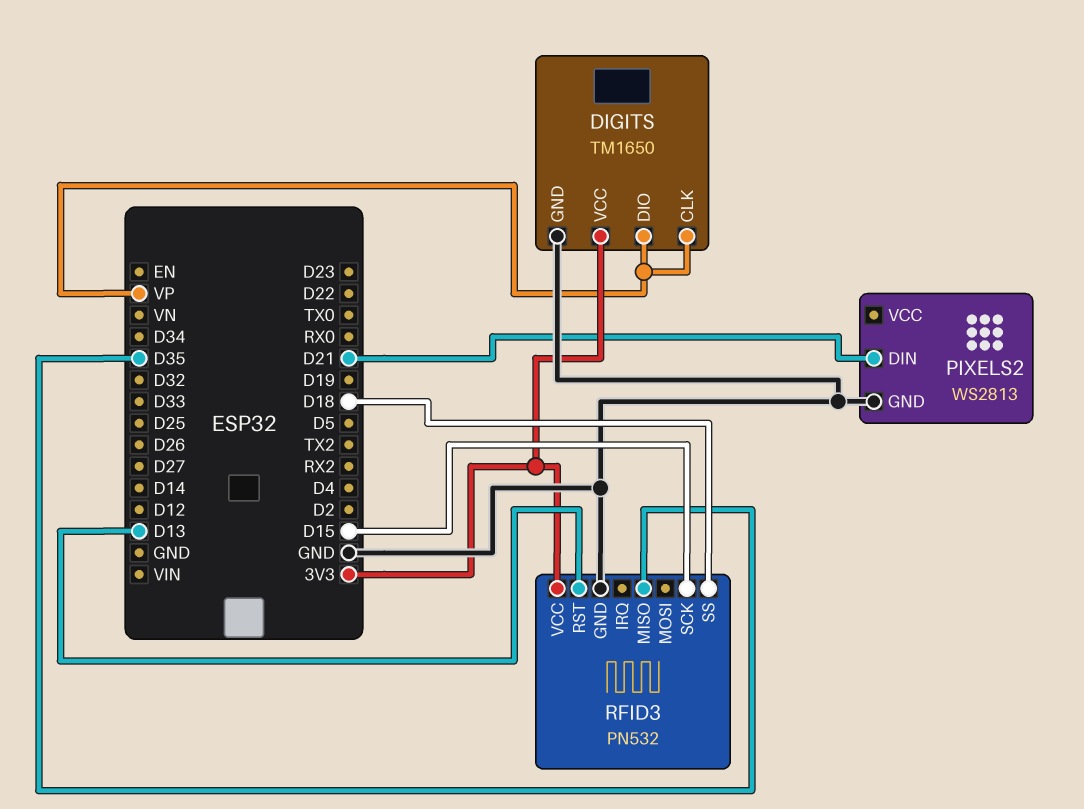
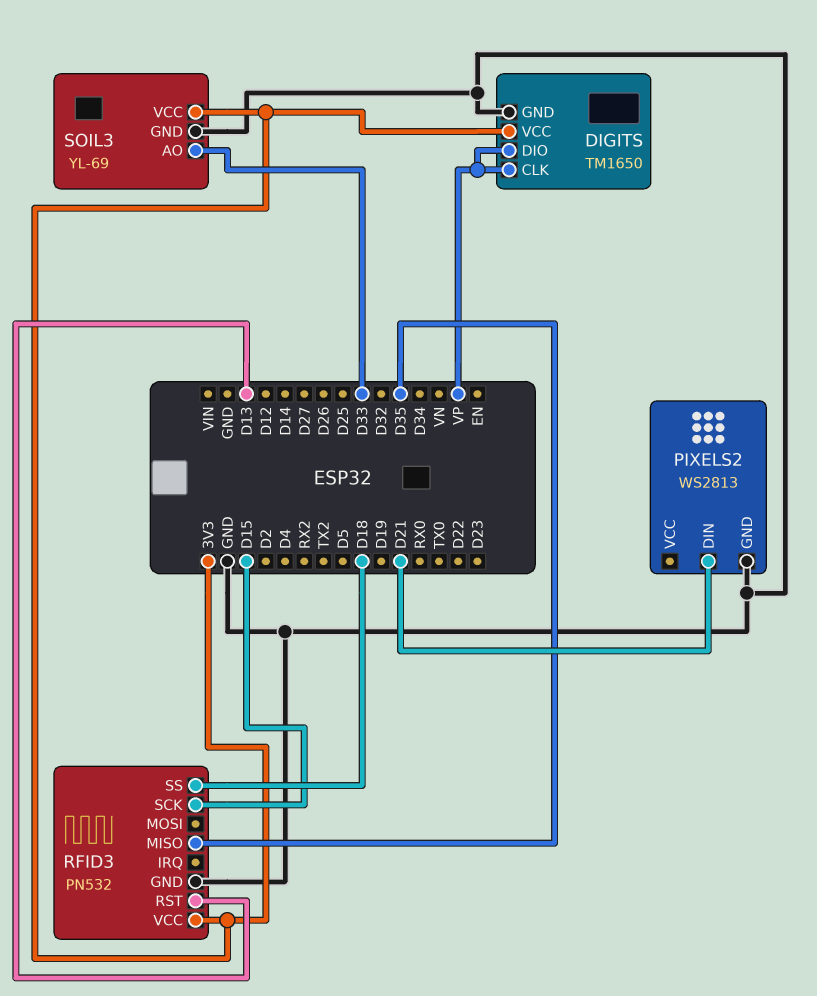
SOIL3: none -> YL-69
SOIL3 pin AO: none -> D33
SOIL3 pin GND: none -> GND
SOIL3 pin VCC: none -> 3V3

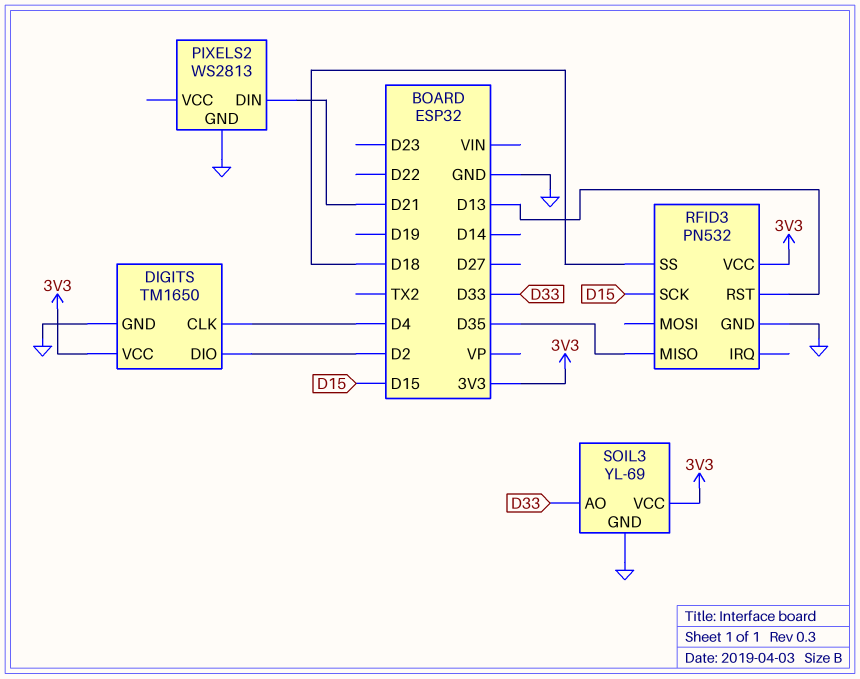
DIGITS pin CLK: VP -> D4
DIGITS pin DIO: VP -> D2

